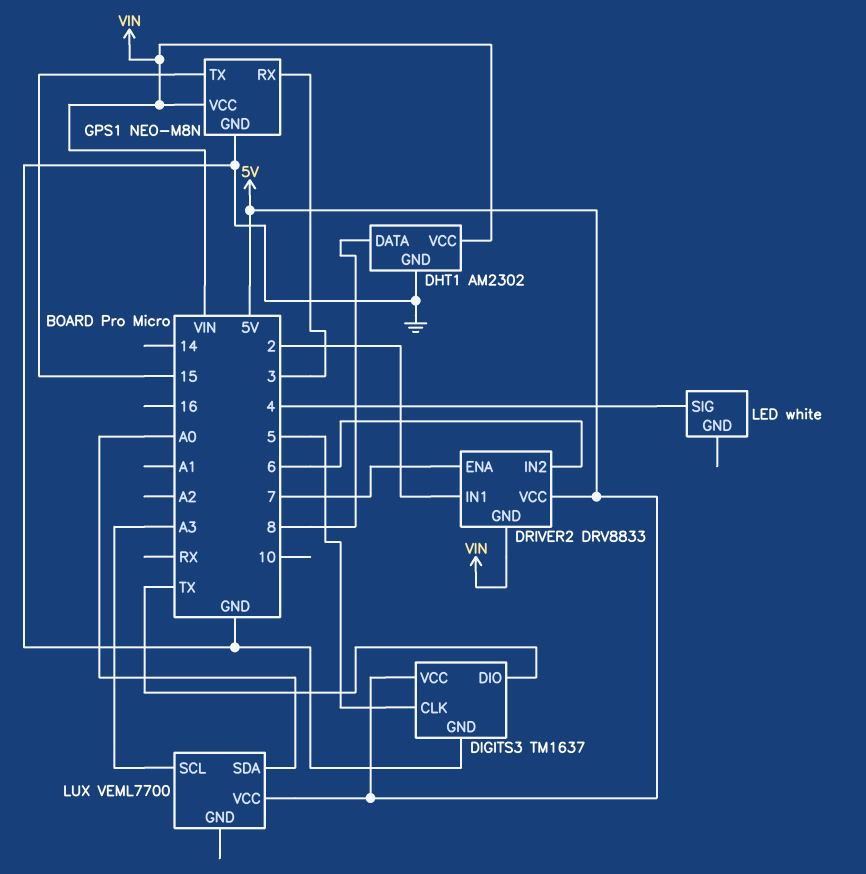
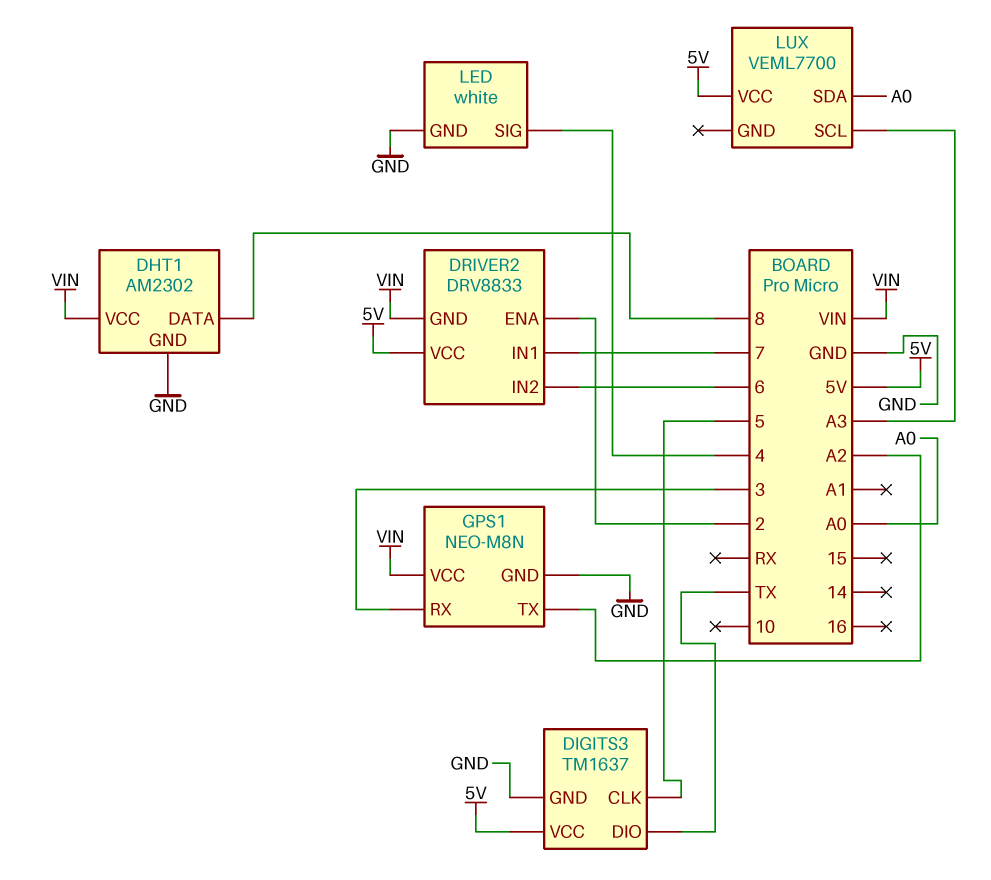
DRIVER2 pin ENA: 7 -> 2
DRIVER2 pin IN1: 2 -> 7
GPS1 pin TX: 15 -> A2
LED pin GND: none -> GND

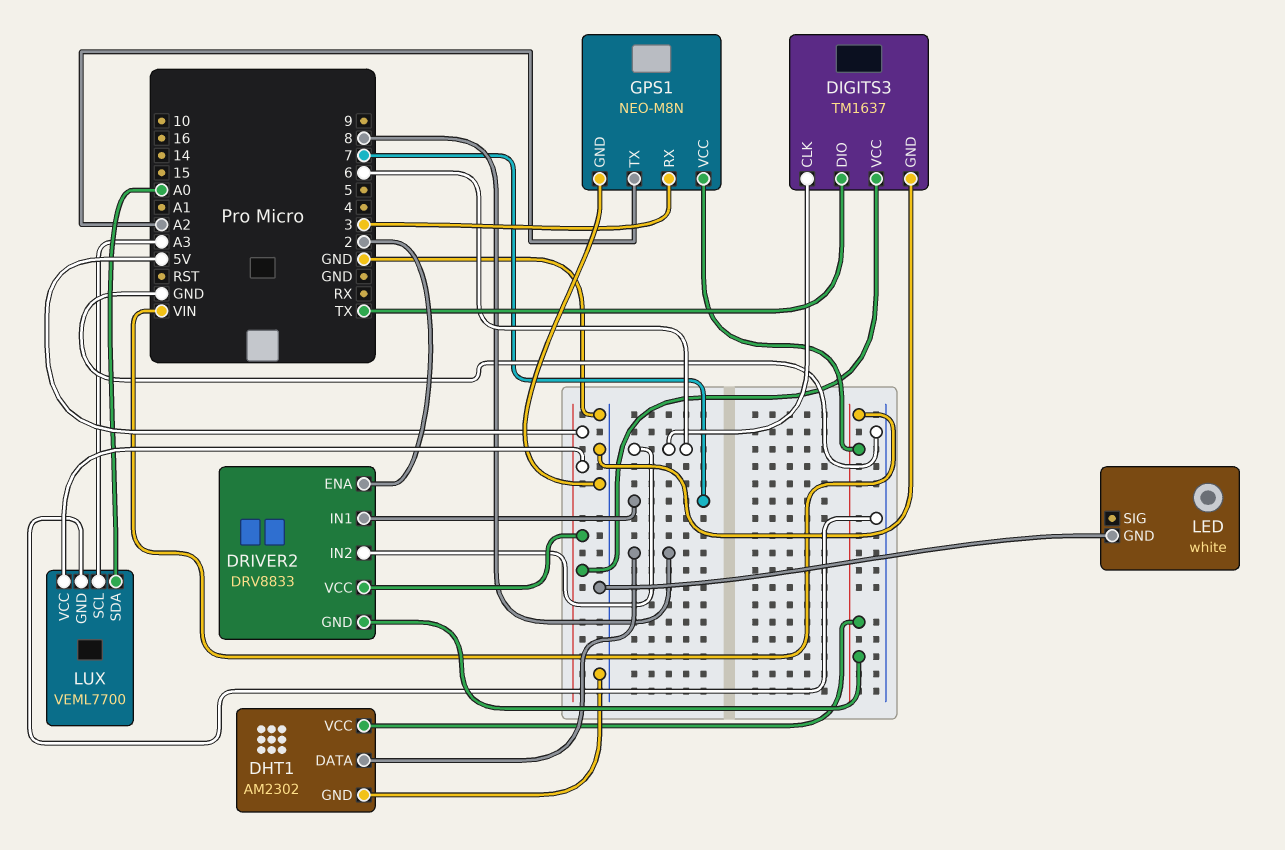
DIGITS3 pin CLK: 5 -> 6
LED pin SIG: 4 -> none
LUX pin GND: none -> GND

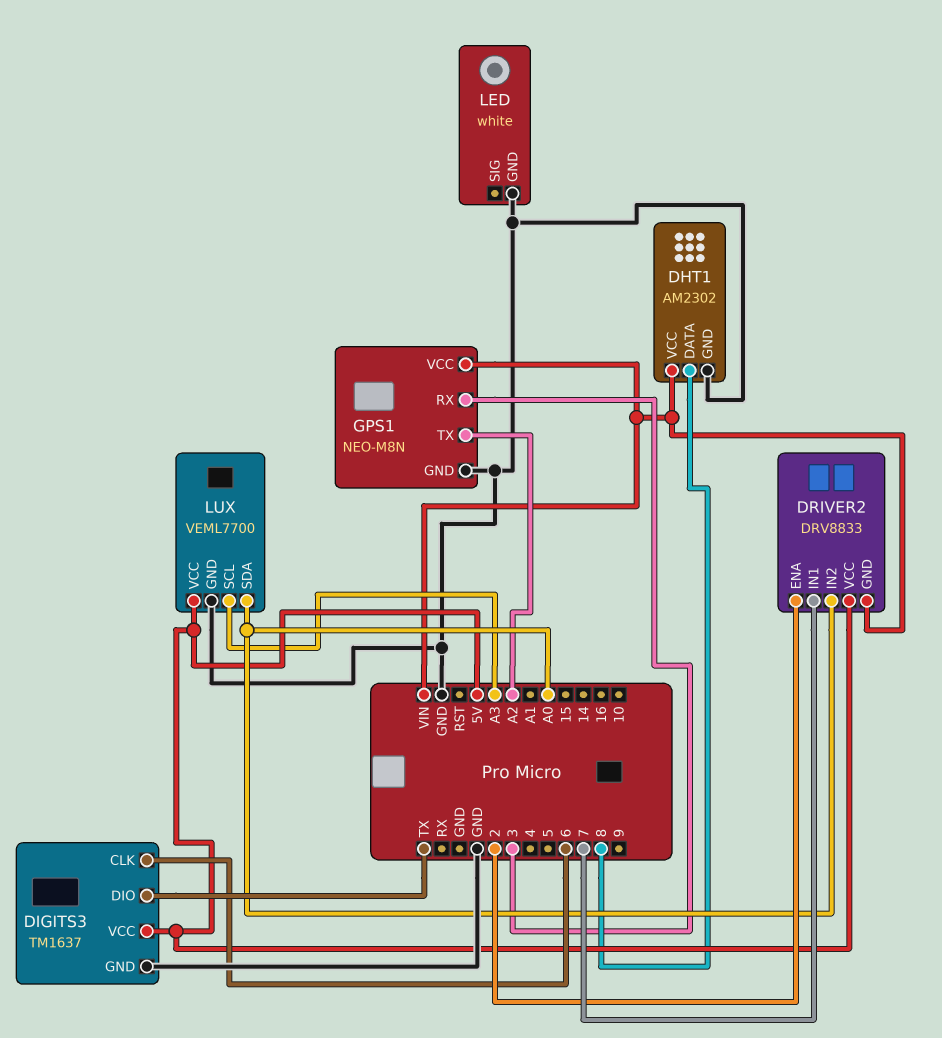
DRIVER2 pin IN2: 6 -> A0

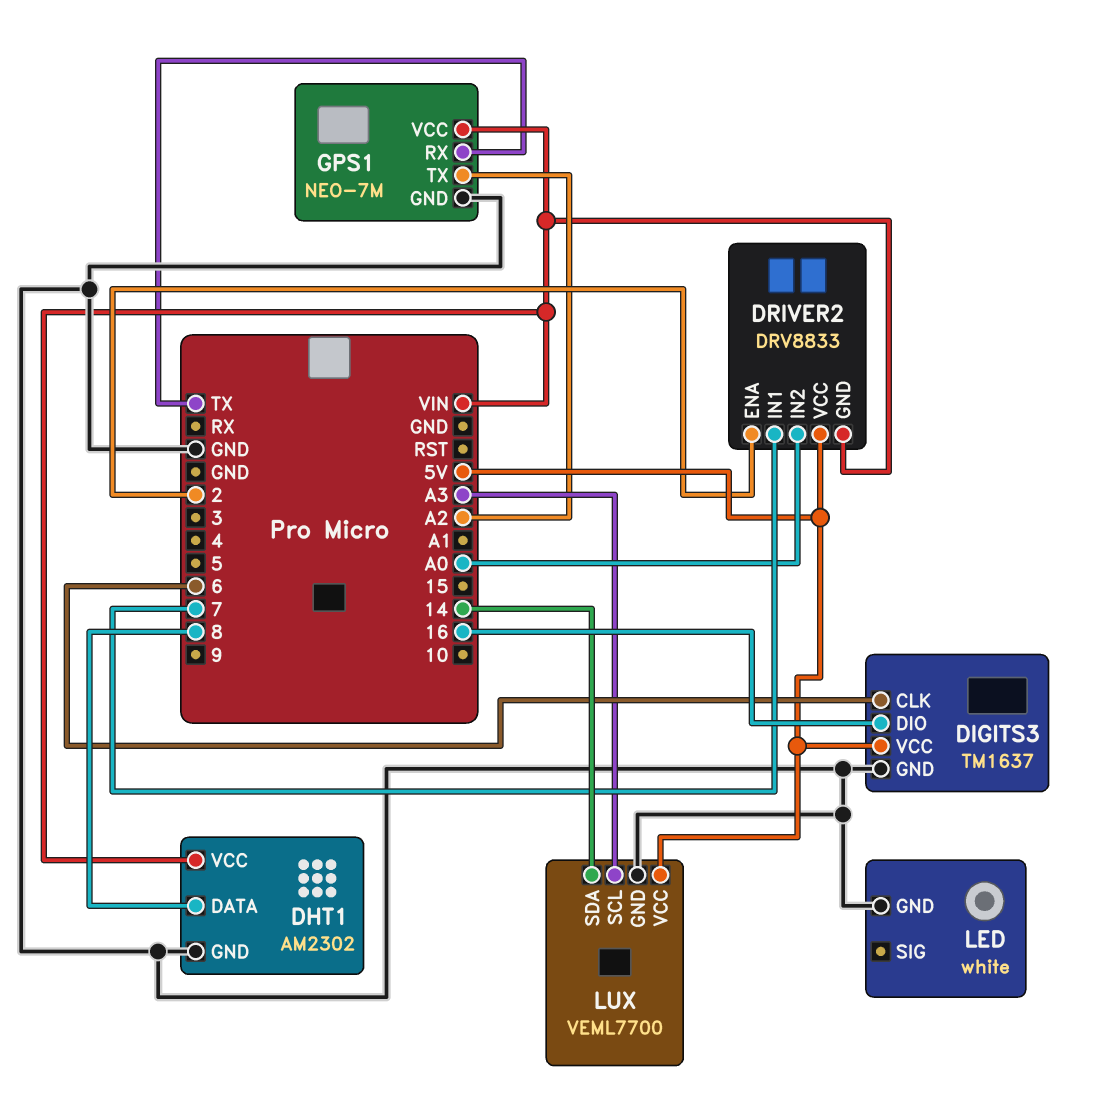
DIGITS3 pin DIO: TX -> 16
GPS1: NEO-M8N -> NEO-7M
GPS1 pin RX: 3 -> TX
LUX pin SDA: A0 -> 14

